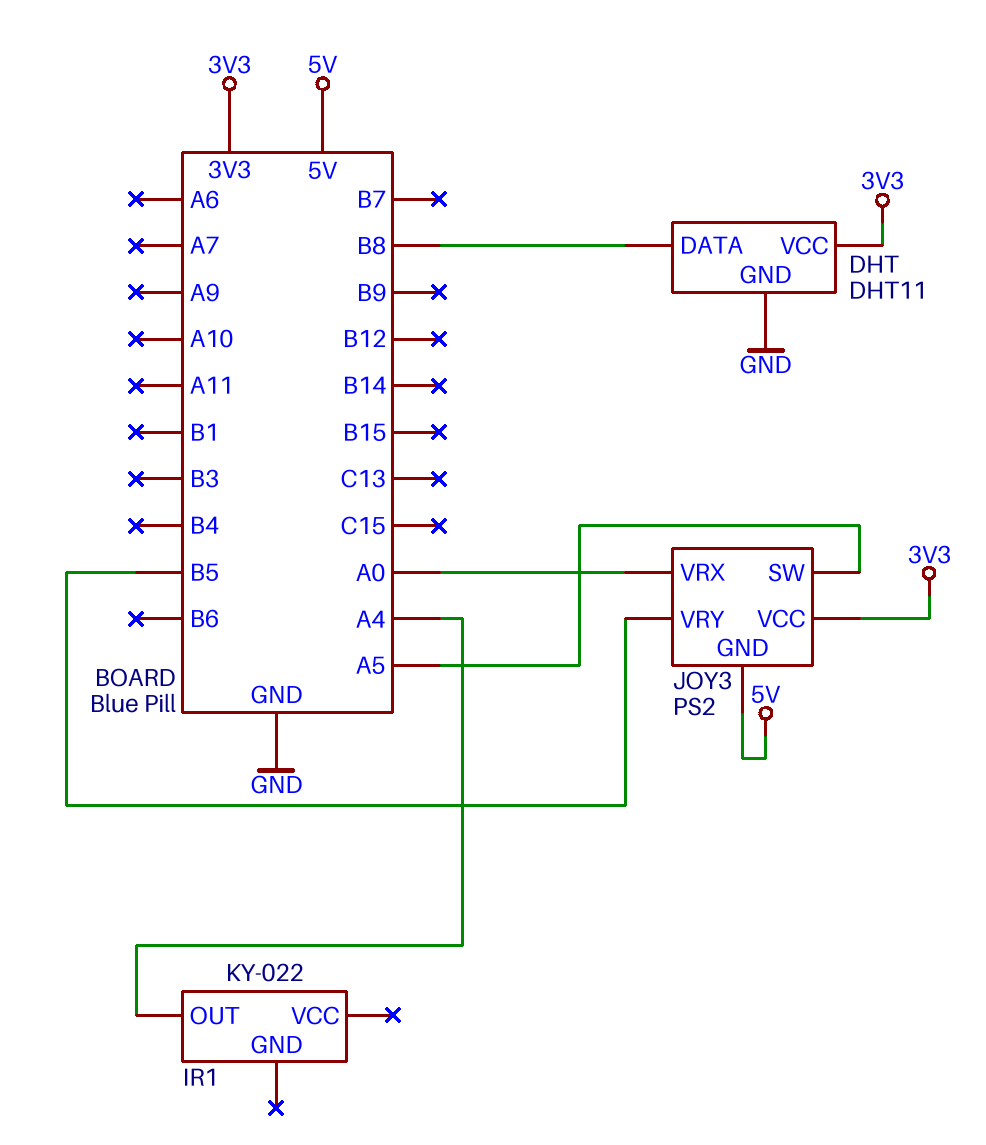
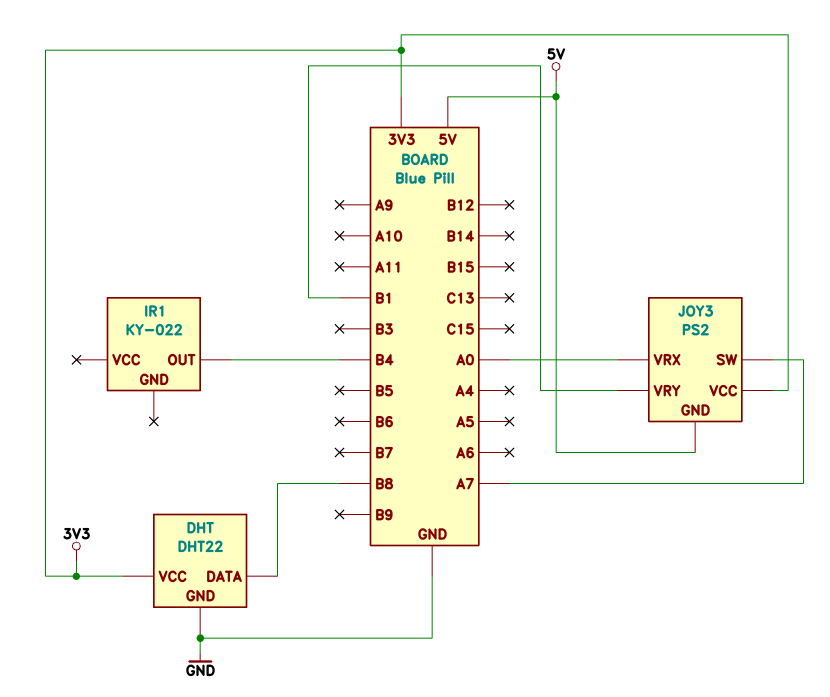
DHT: DHT11 -> DHT22
IR1 pin OUT: A4 -> B4
JOY3 pin SW: A5 -> A7
JOY3 pin VRY: B5 -> B1

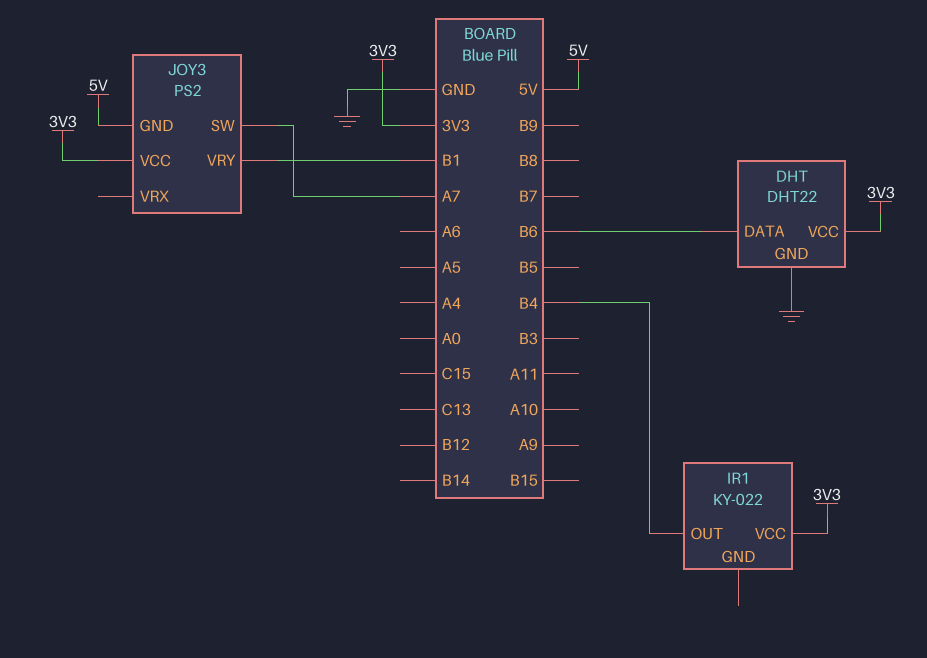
DHT pin DATA: B8 -> B6
IR1 pin VCC: none -> 3V3
JOY3 pin VRX: A0 -> none

